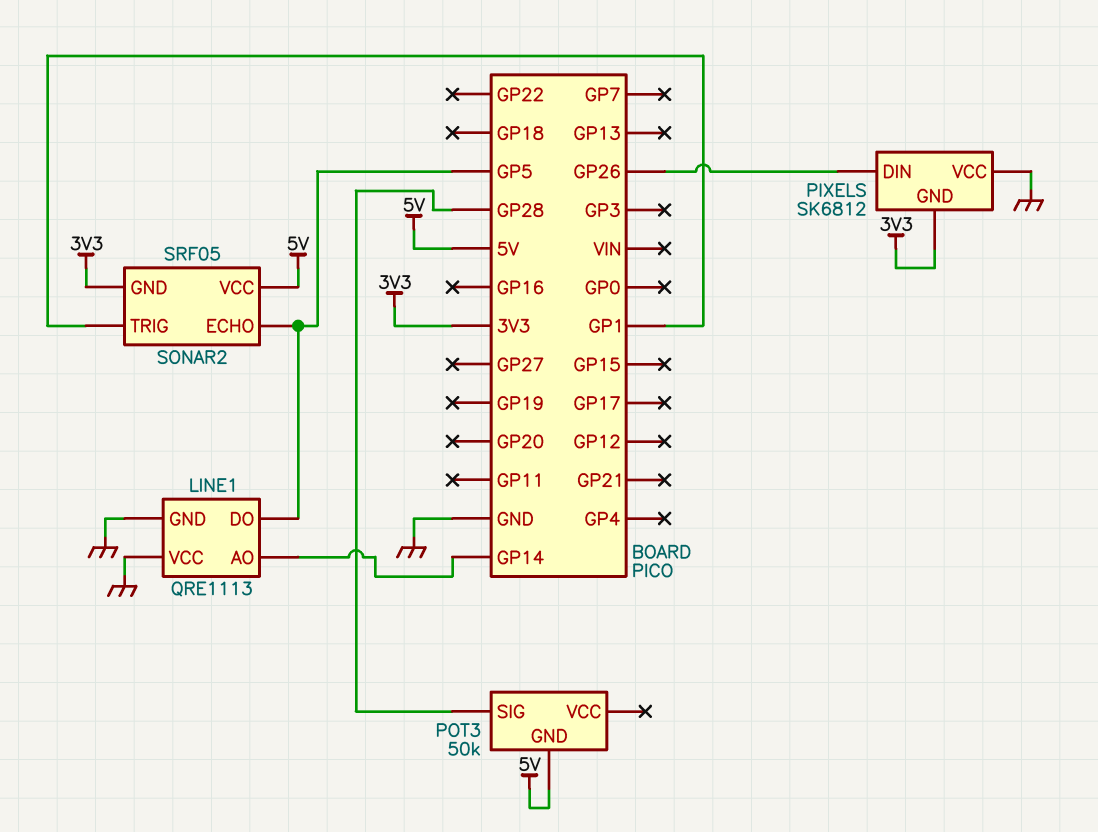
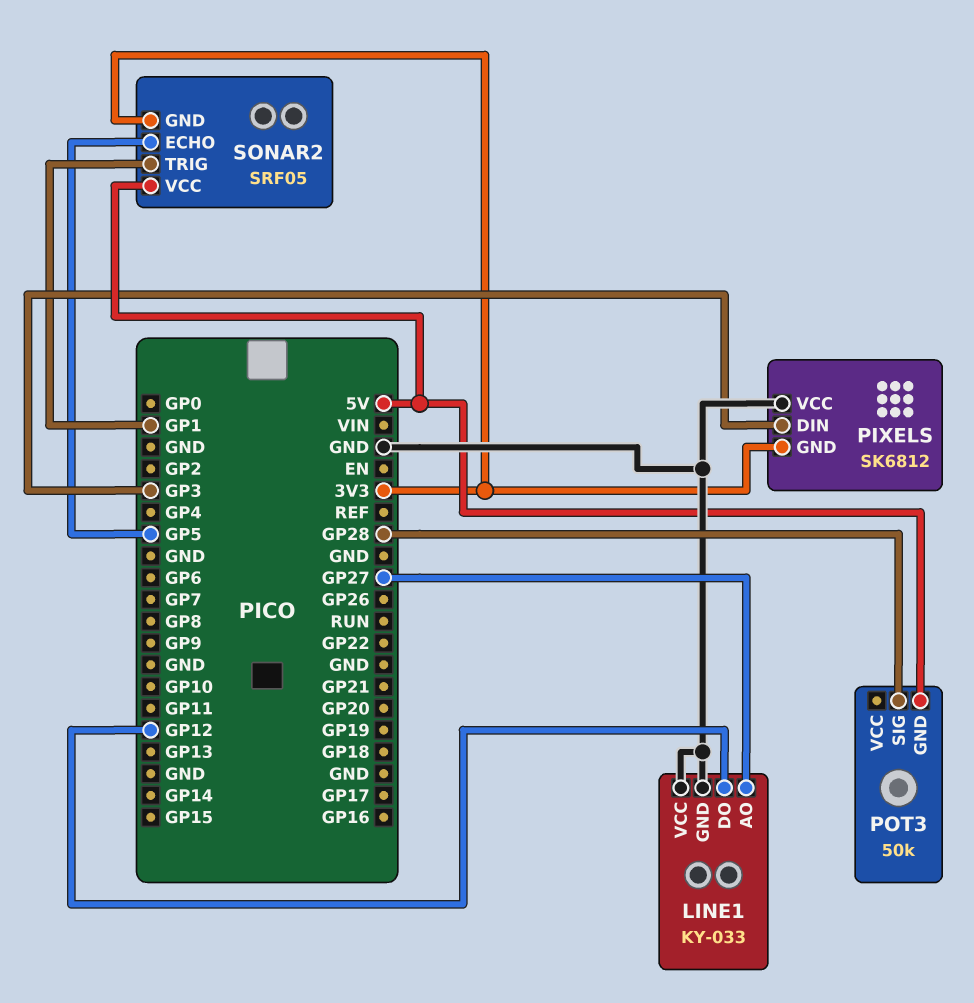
LINE1: QRE1113 -> KY-033
LINE1 pin AO: GP14 -> GP27
LINE1 pin DO: GP5 -> GP12
PIXELS pin DIN: GP26 -> GP3

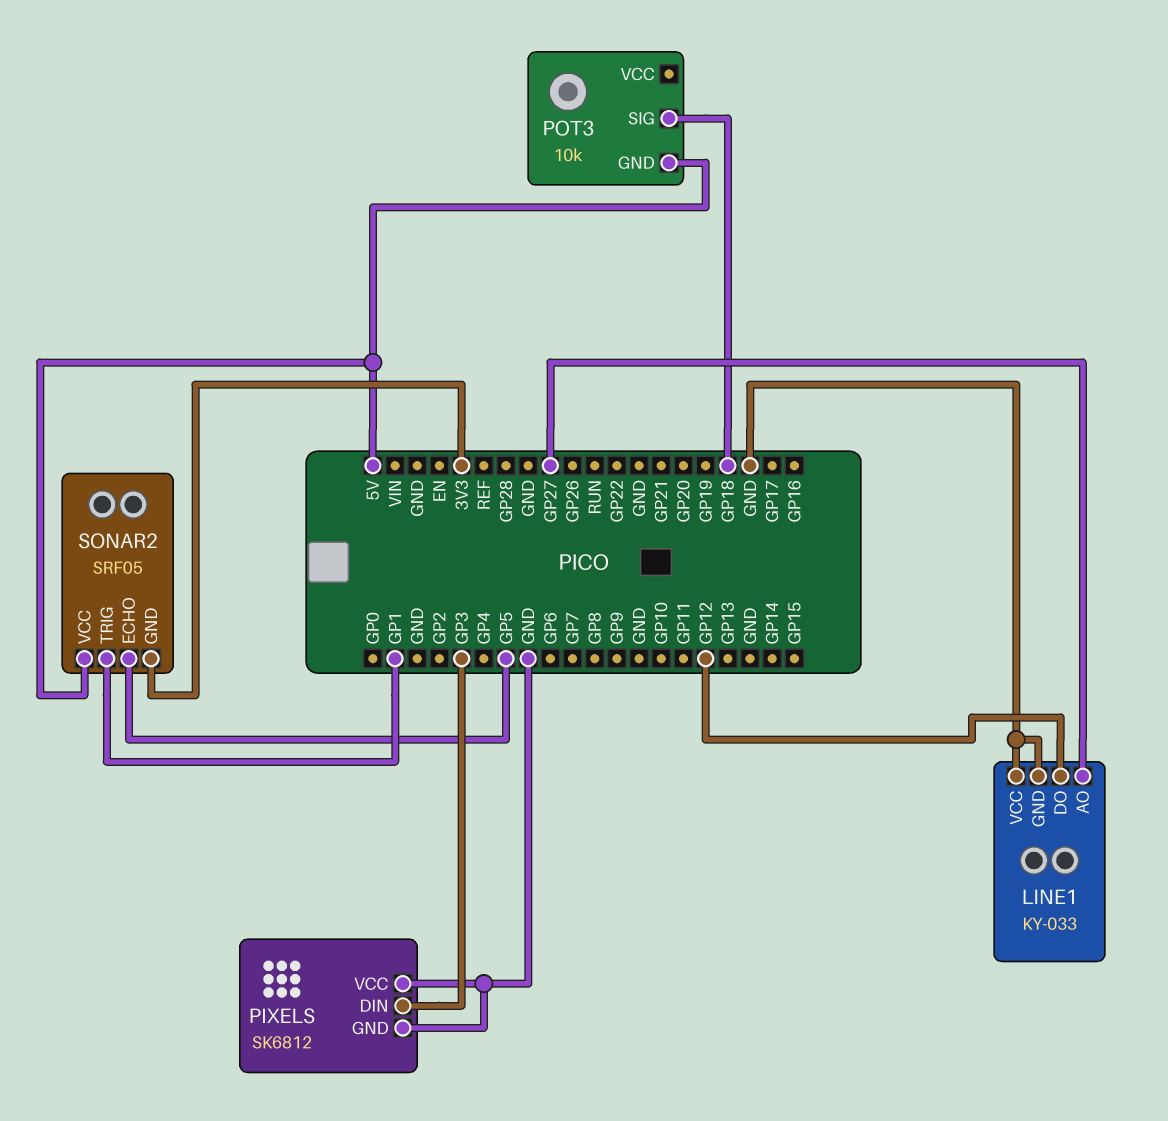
PIXELS pin GND: 3V3 -> GND
POT3: 50k -> 10k
POT3 pin SIG: GP28 -> GP18

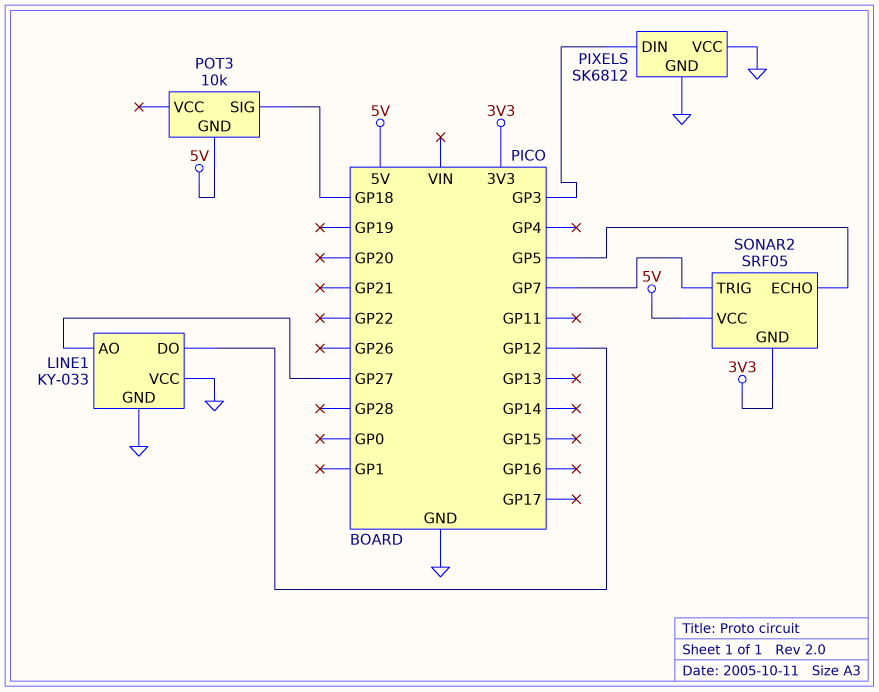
SONAR2 pin TRIG: GP1 -> GP7

